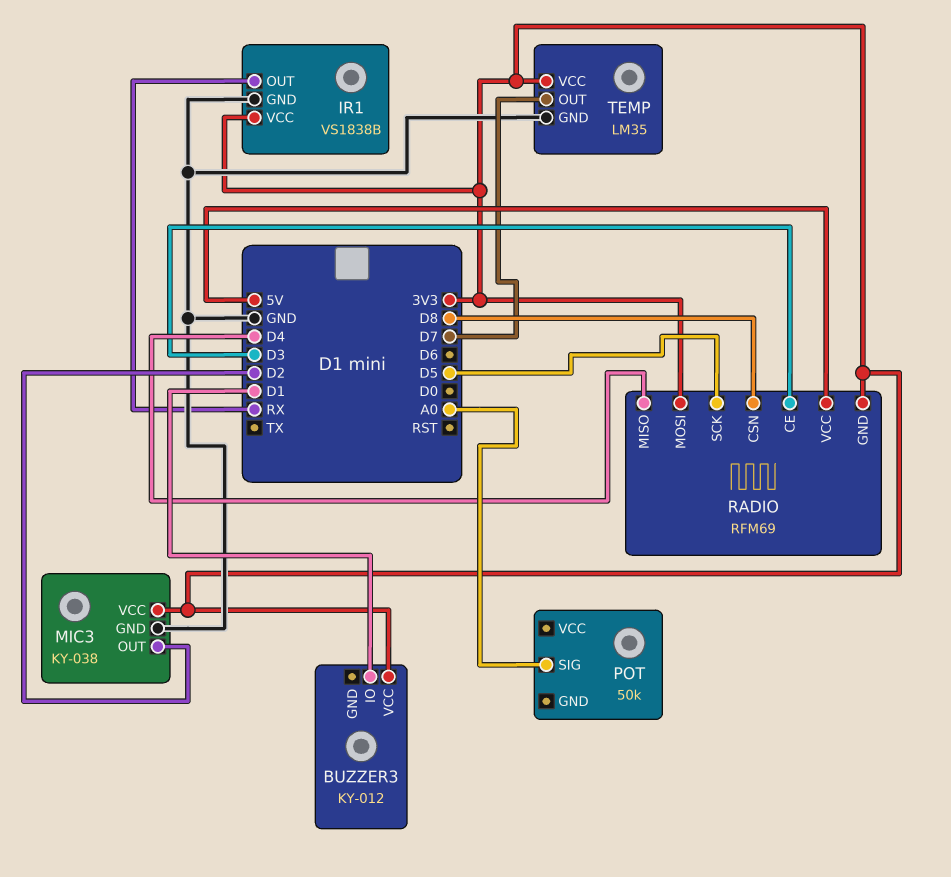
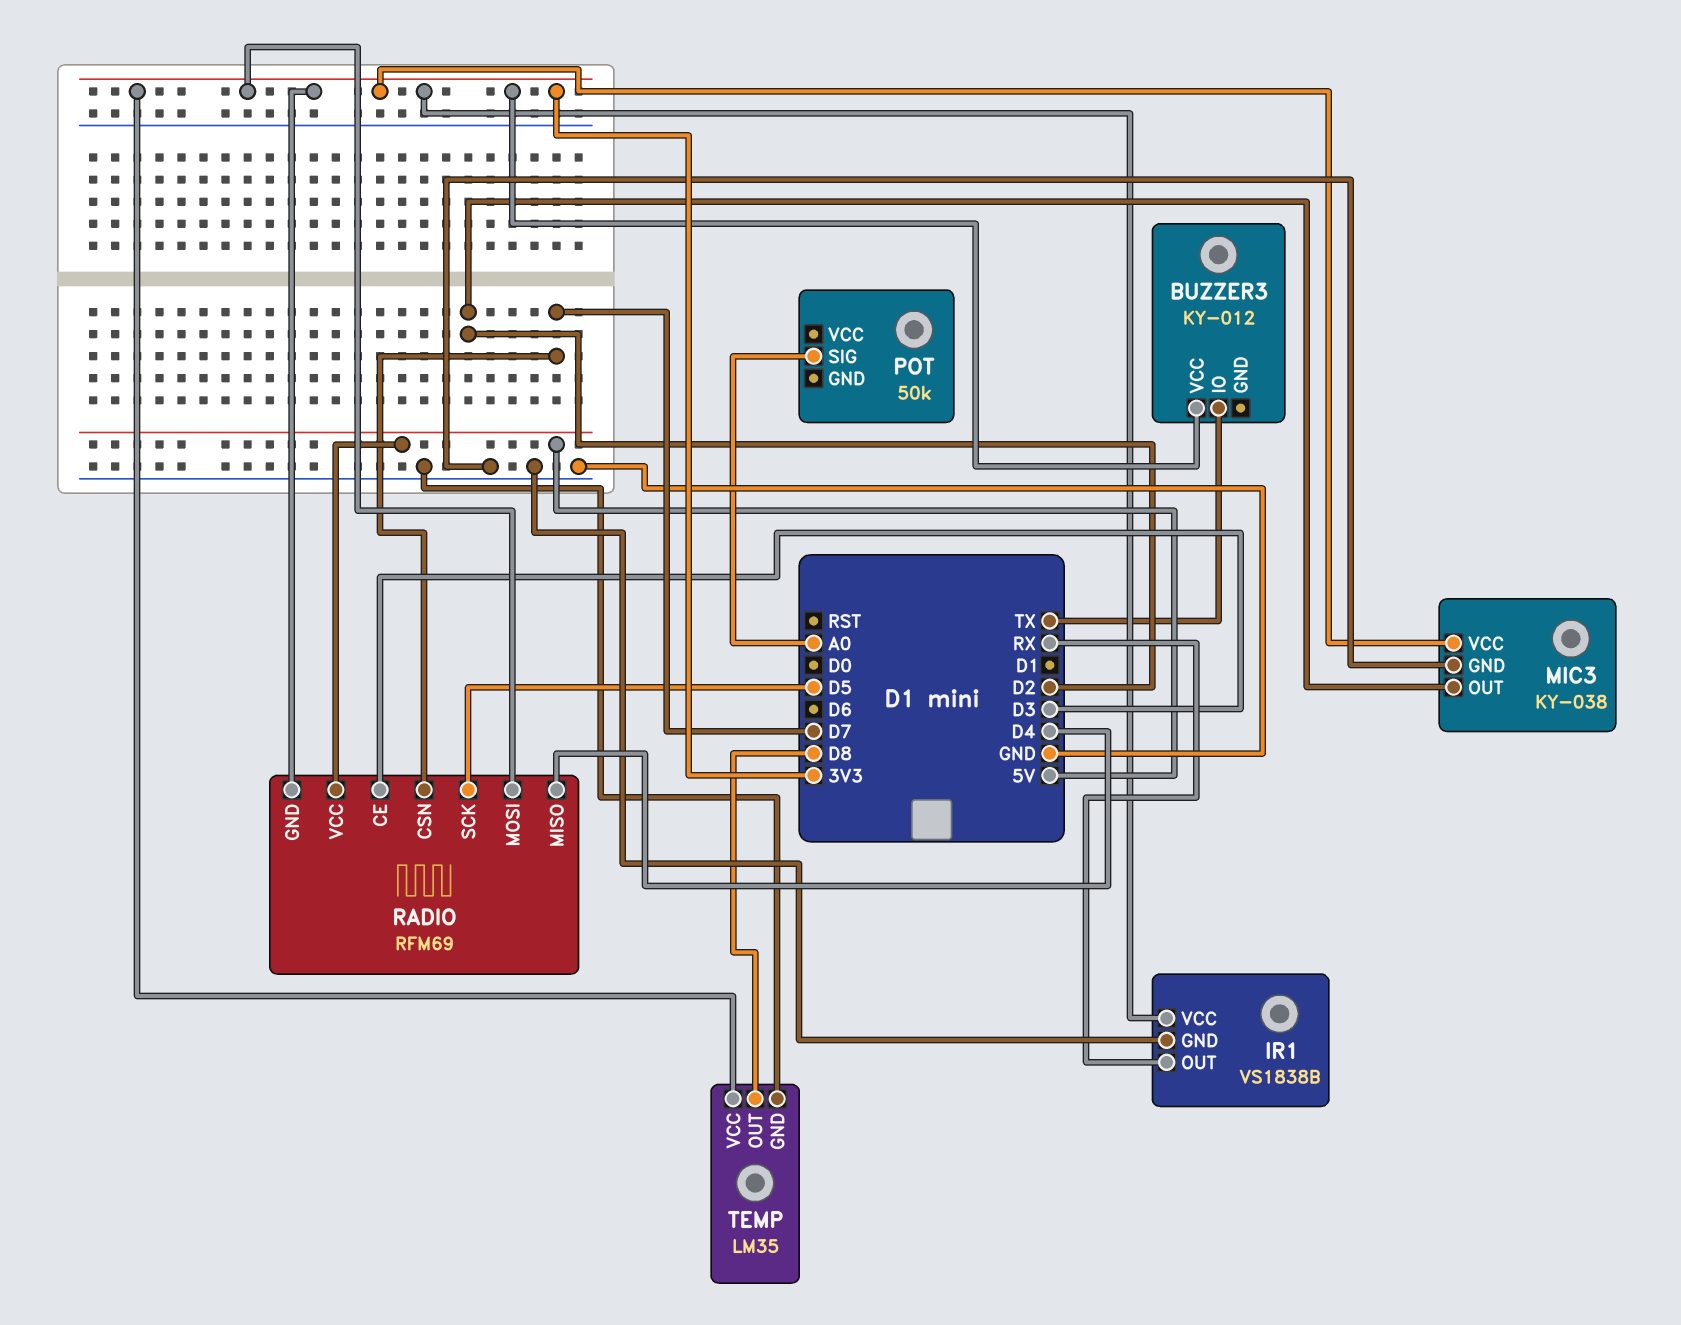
BUZZER3 pin IO: D1 -> TX
RADIO pin CSN: D8 -> D7
TEMP pin OUT: D7 -> D8

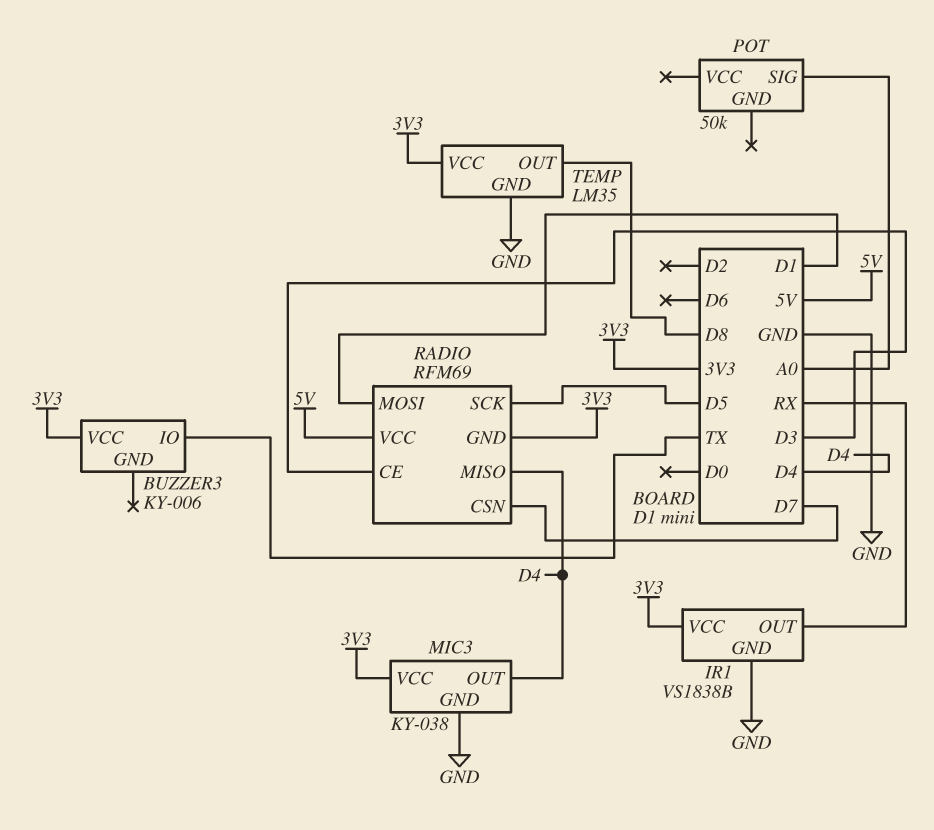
BUZZER3: KY-012 -> KY-006
MIC3 pin OUT: D2 -> D4
RADIO pin MOSI: 3V3 -> D1

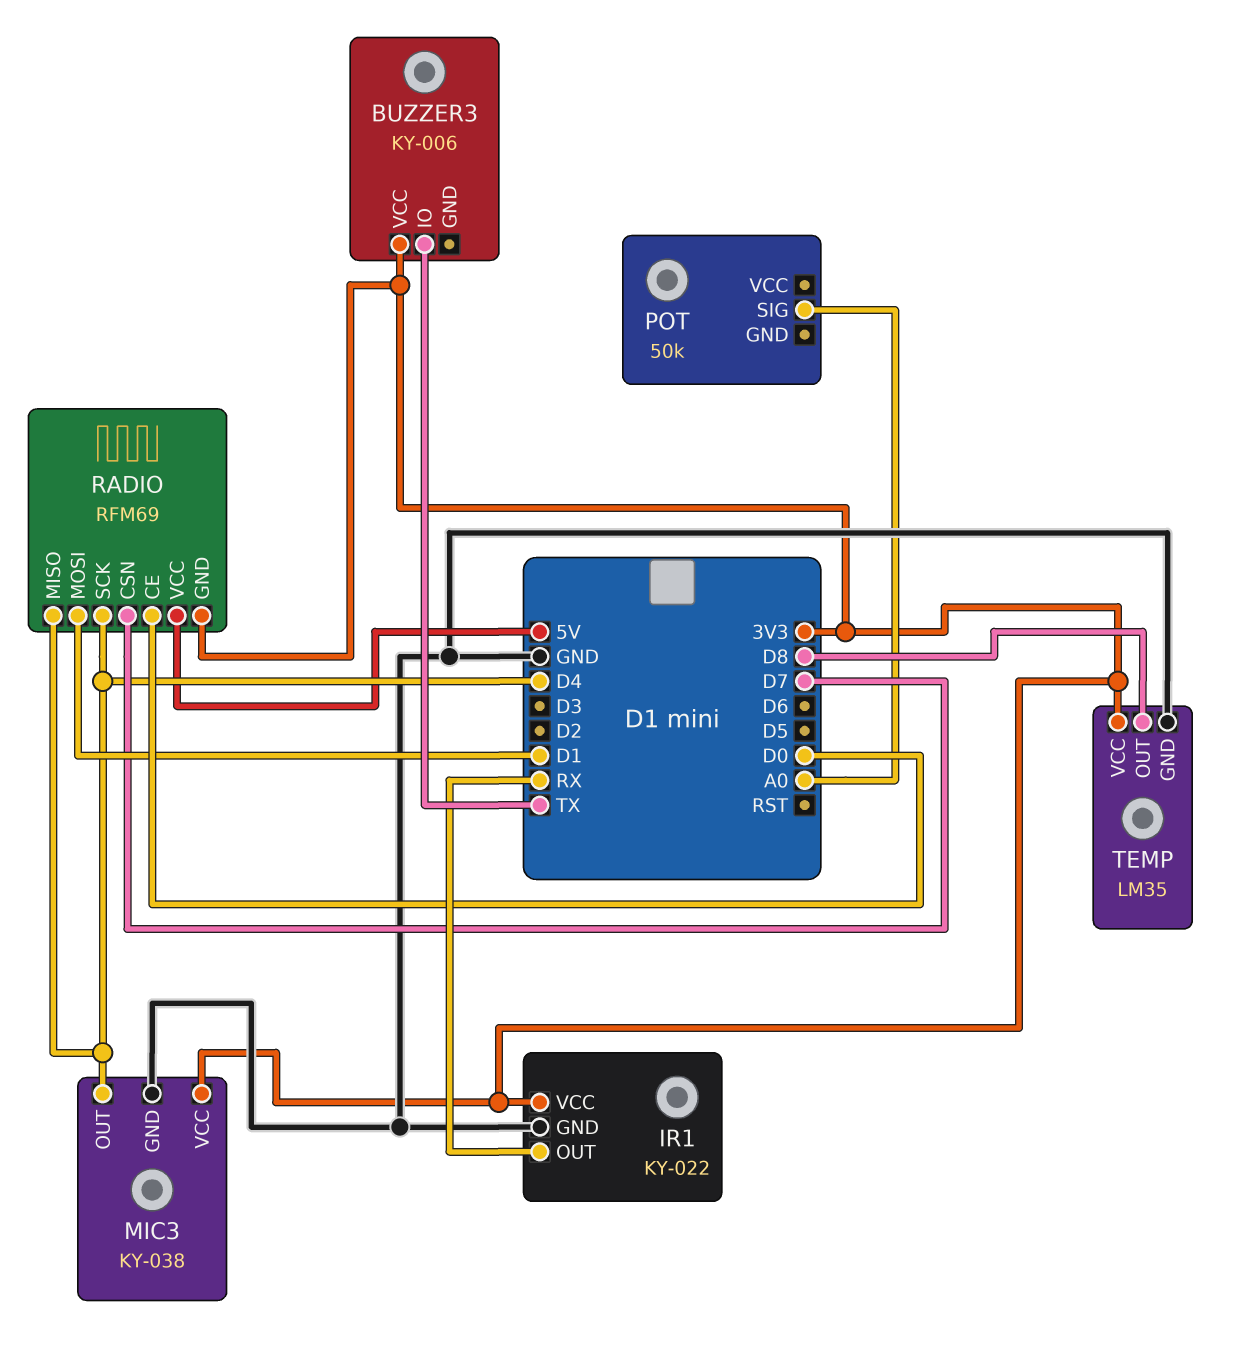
IR1: VS1838B -> KY-022
RADIO pin CE: D3 -> D0
RADIO pin SCK: D5 -> D4

